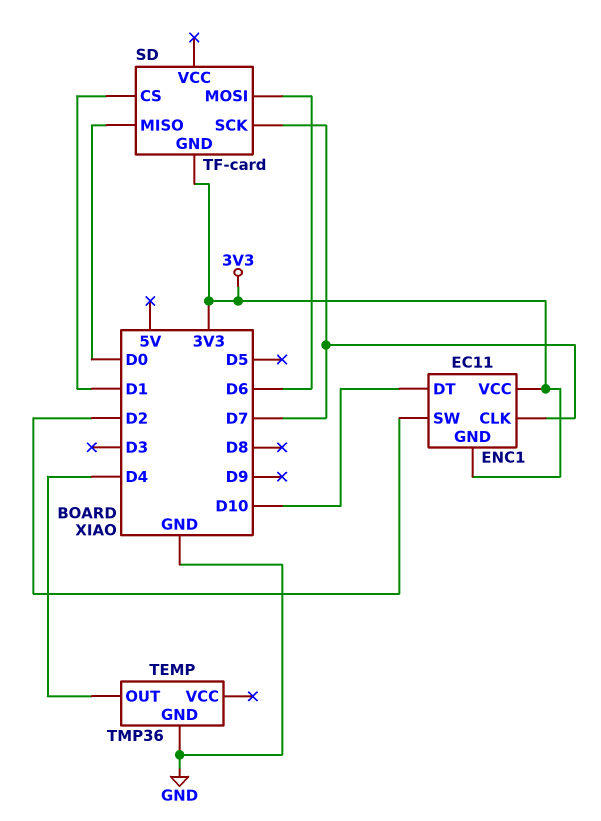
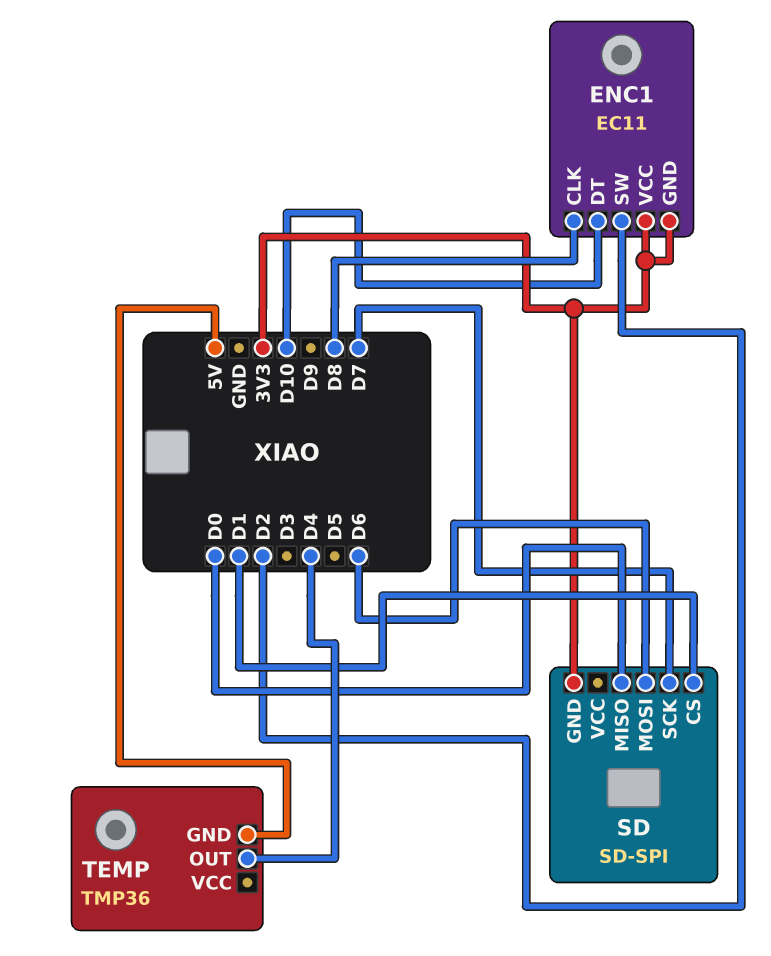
ENC1 pin CLK: D7 -> D8
SD: TF-card -> SD-SPI
TEMP pin GND: GND -> 5V

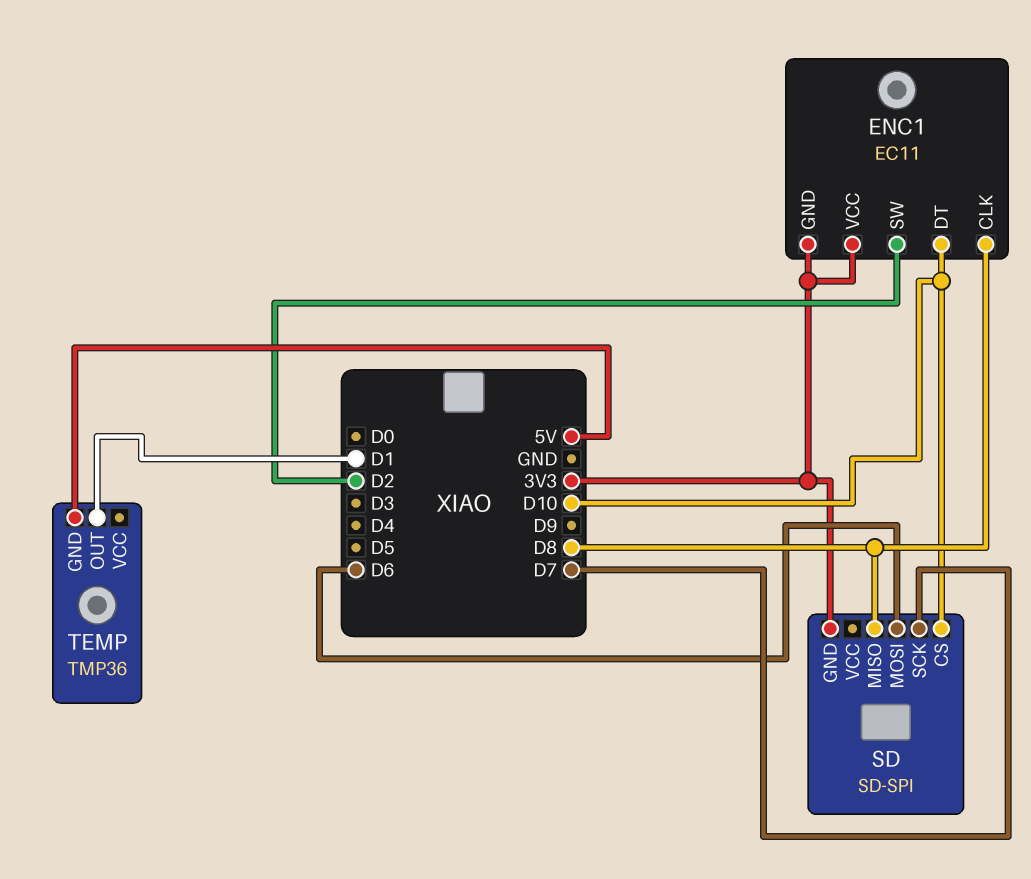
SD pin CS: D1 -> D10
SD pin MISO: D0 -> D8
TEMP pin OUT: D4 -> D1

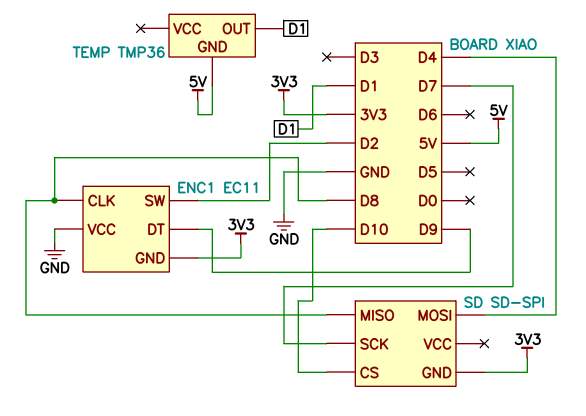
ENC1 pin DT: D10 -> D9
ENC1 pin VCC: 3V3 -> GND
SD pin MOSI: D6 -> D4

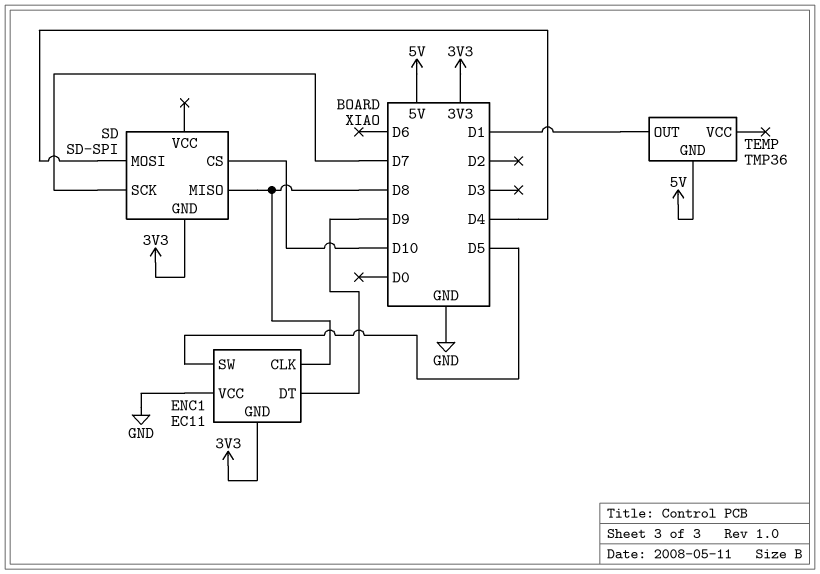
ENC1 pin SW: D2 -> D5

